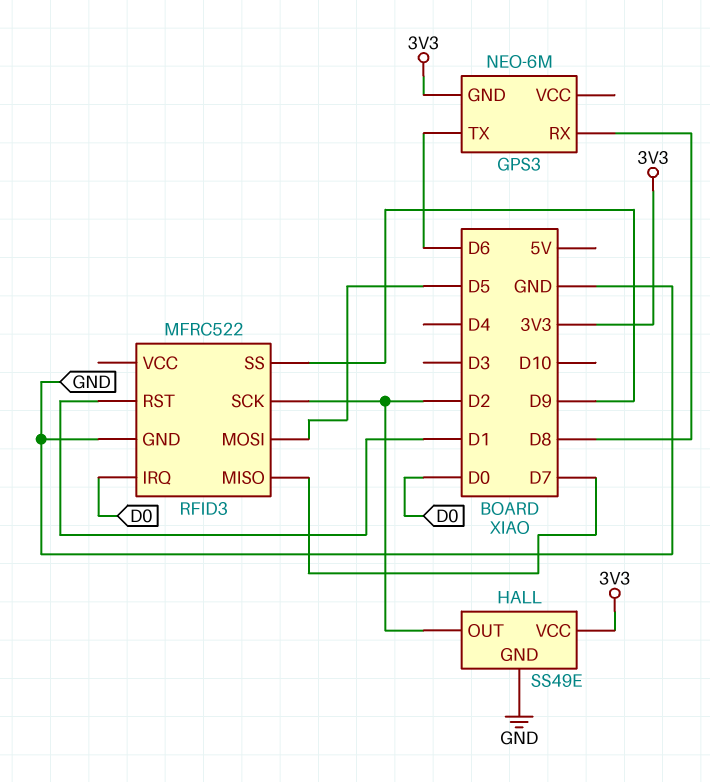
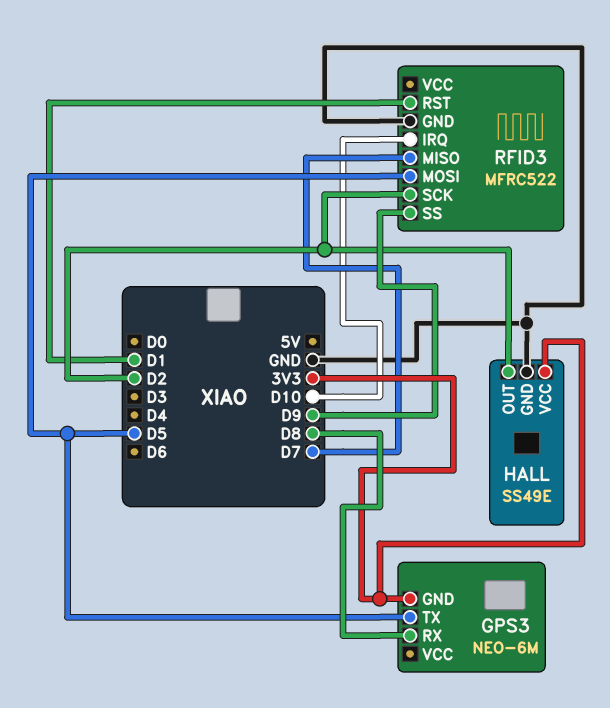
GPS3 pin TX: D6 -> D5
RFID3 pin IRQ: D0 -> D10

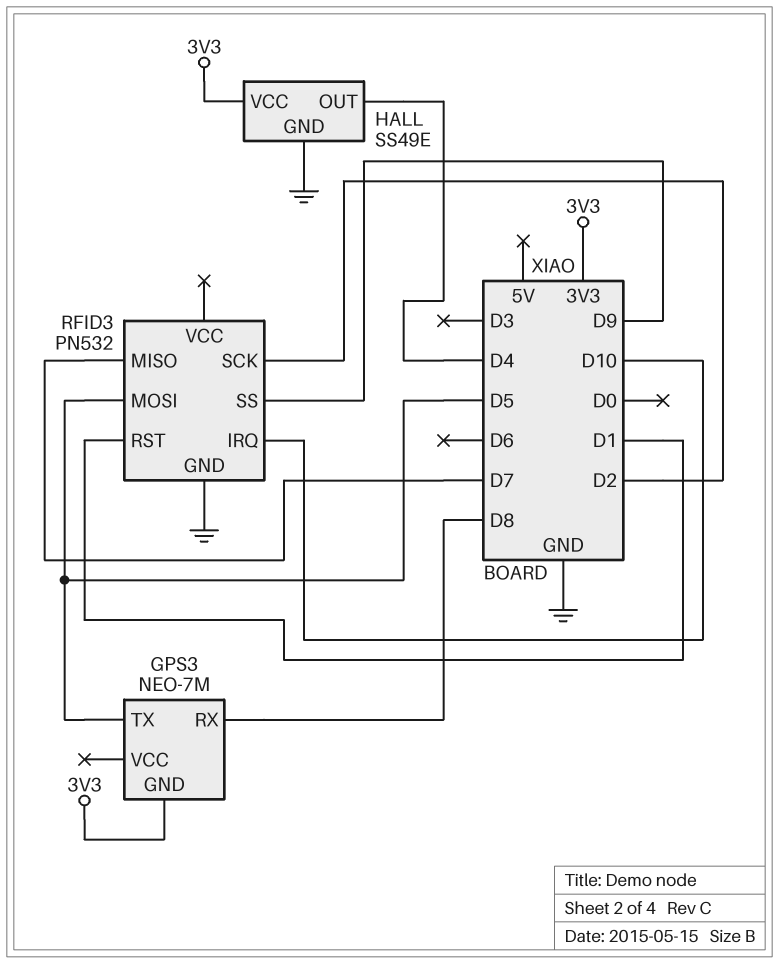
GPS3: NEO-6M -> NEO-7M
HALL pin OUT: D2 -> D4
RFID3: MFRC522 -> PN532

